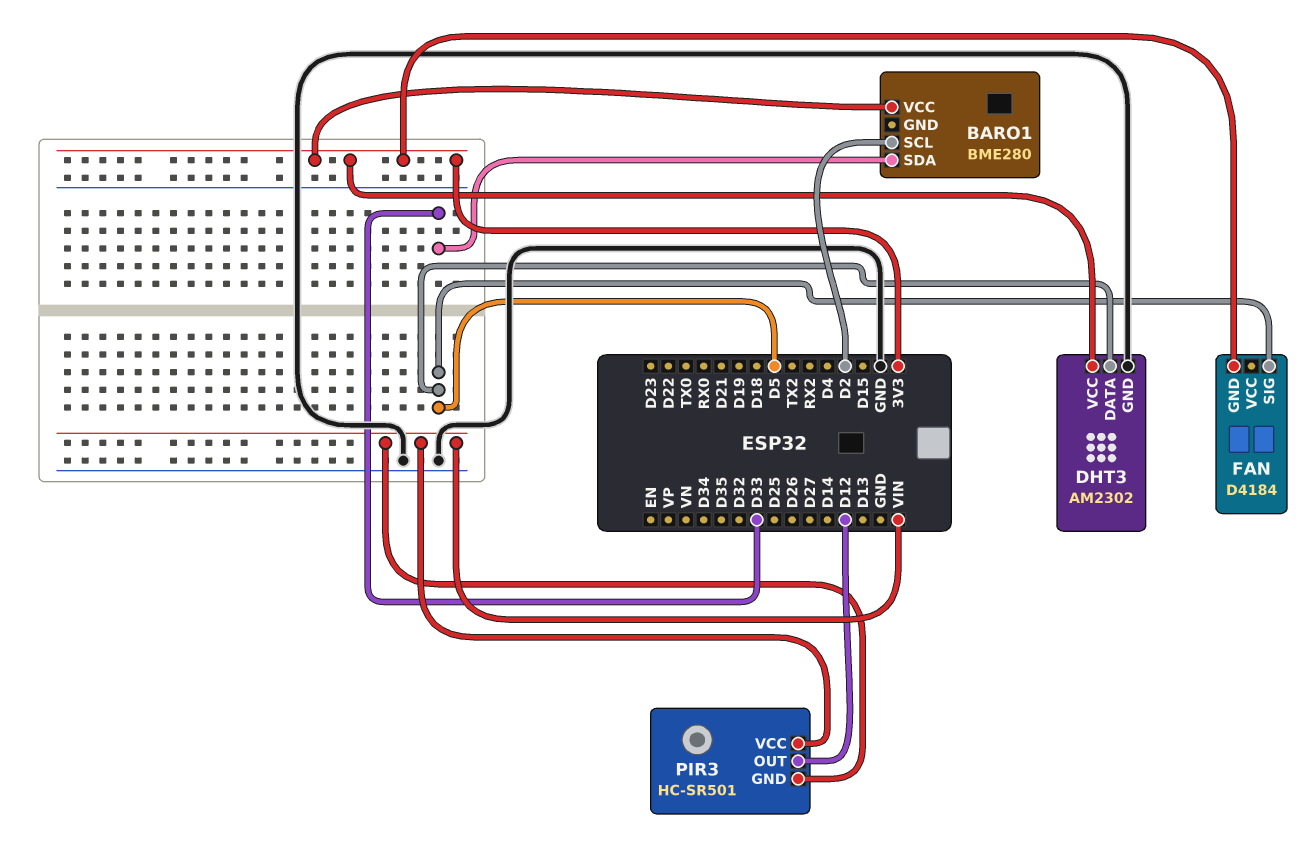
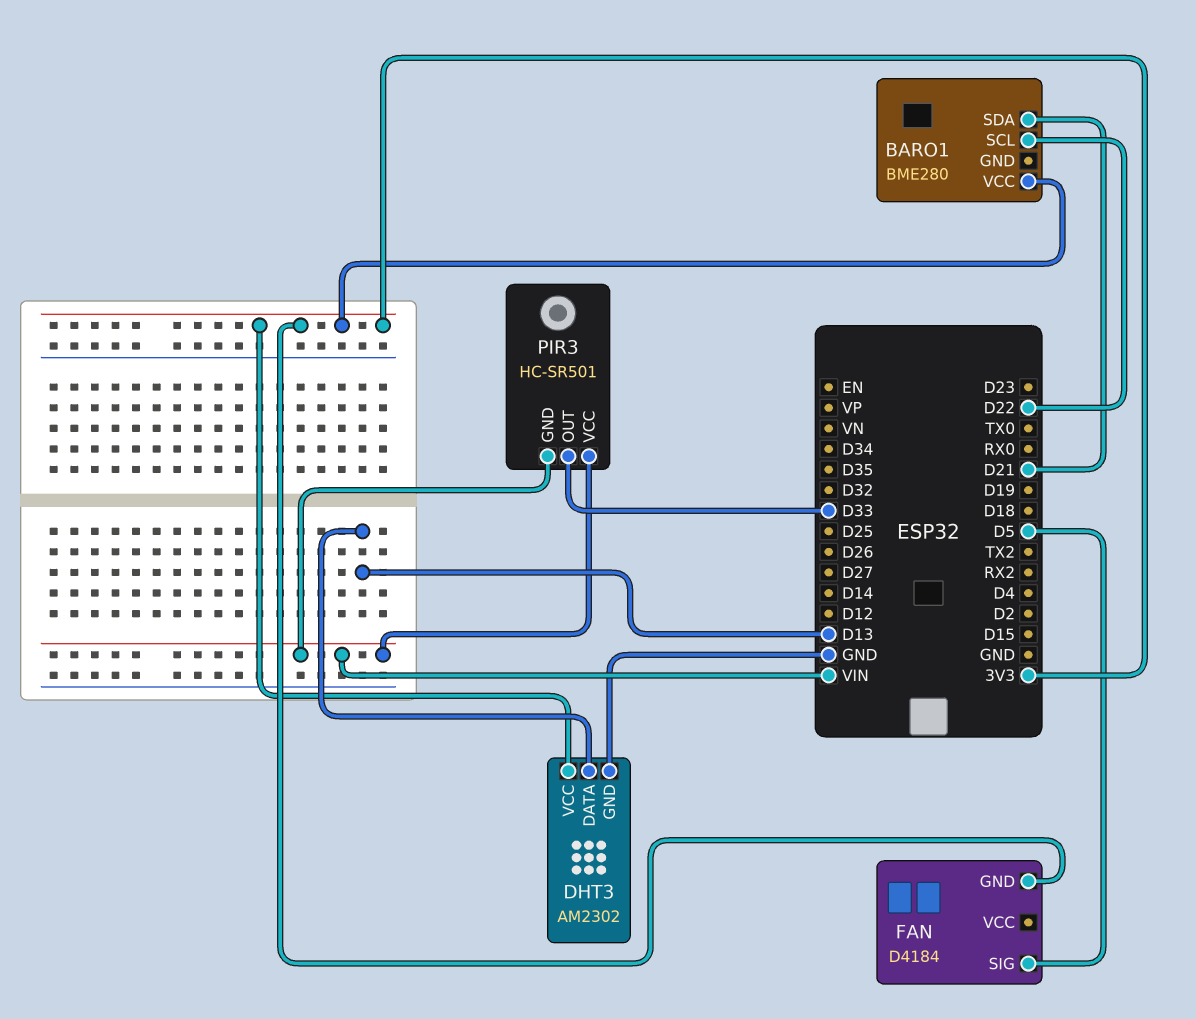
BARO1 pin SCL: D2 -> D22
BARO1 pin SDA: D33 -> D21
DHT3 pin DATA: D5 -> D13
PIR3 pin OUT: D12 -> D33

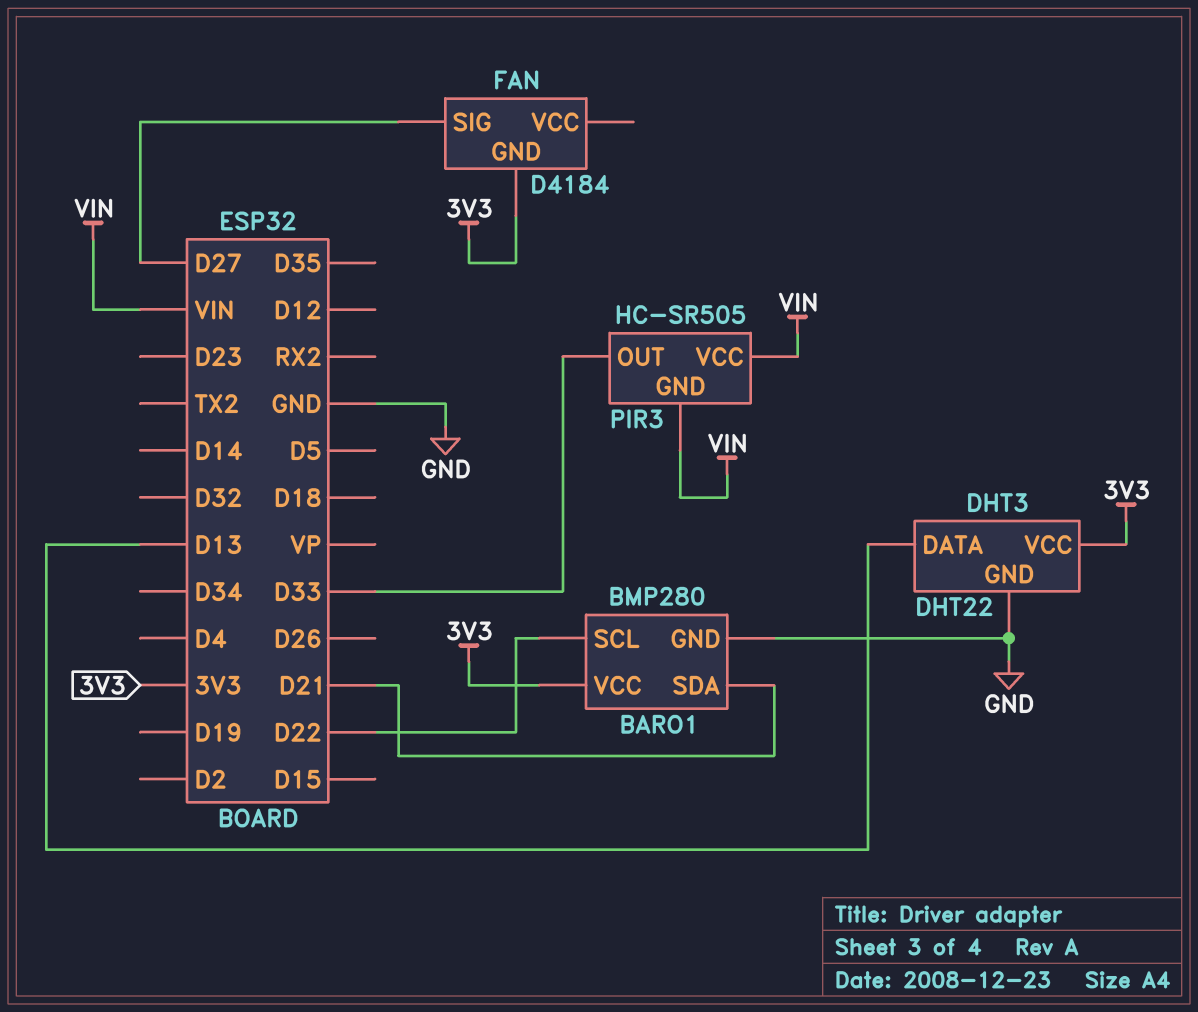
BARO1: BME280 -> BMP280
BARO1 pin GND: none -> GND
DHT3: AM2302 -> DHT22
FAN pin SIG: D5 -> D27
PIR3: HC-SR501 -> HC-SR505

